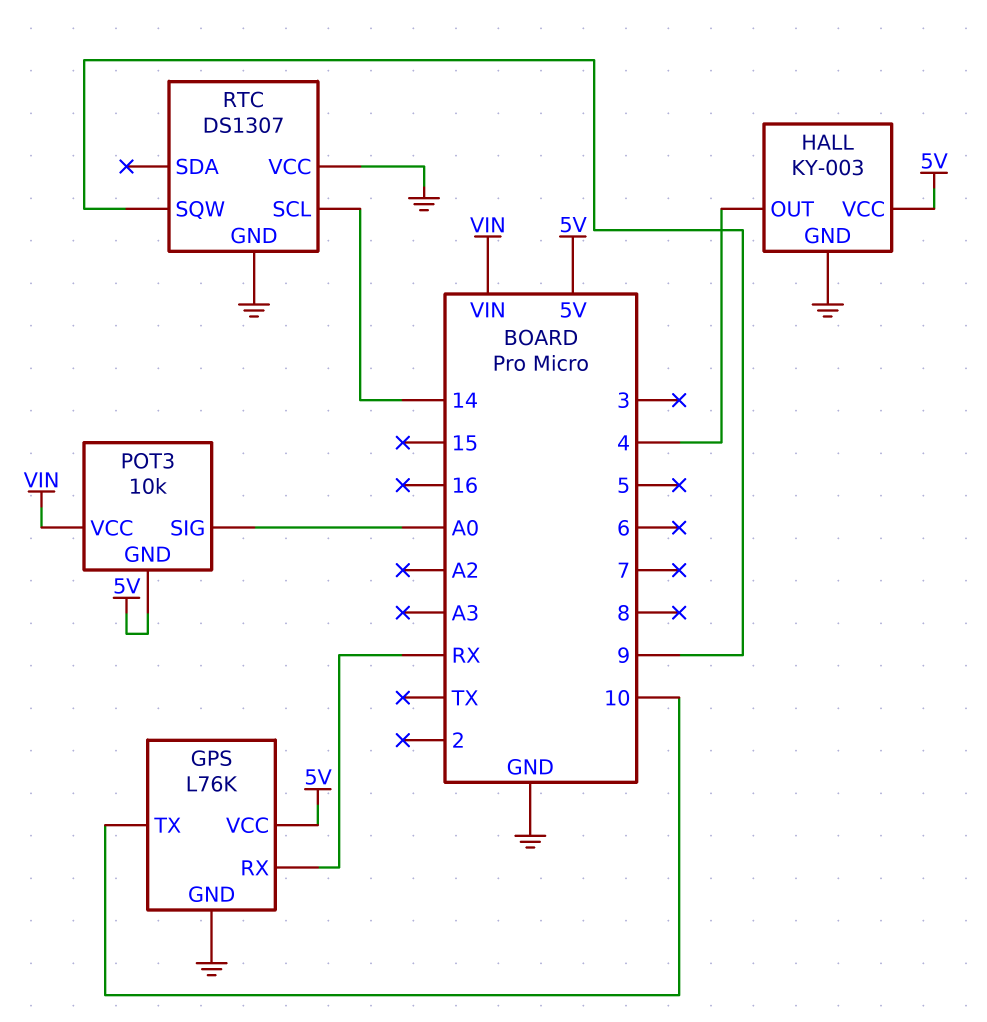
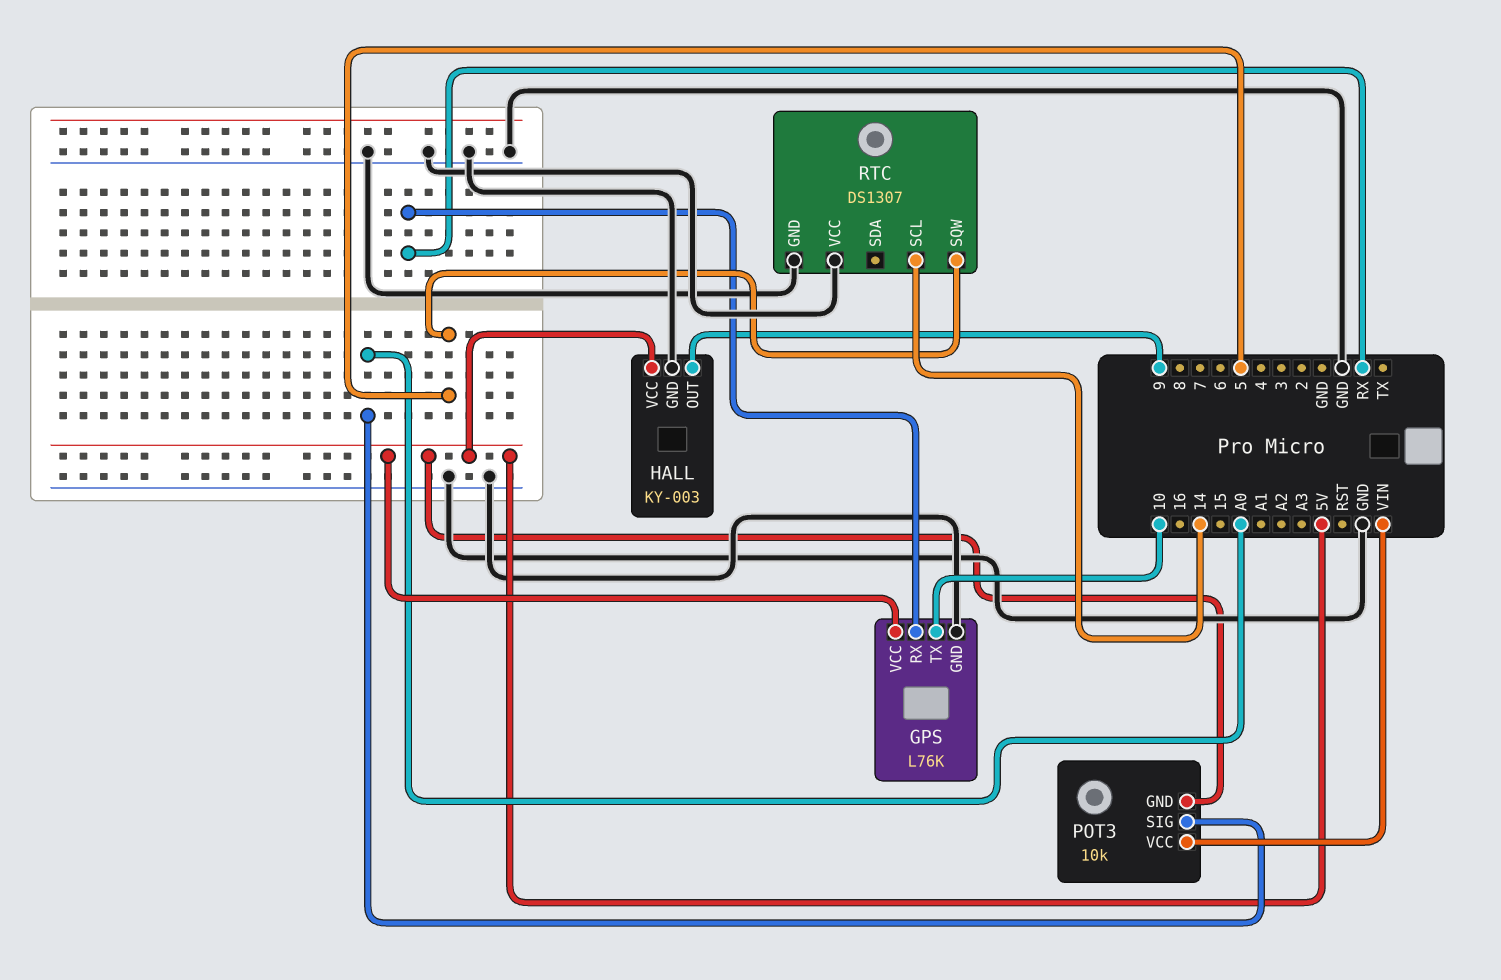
HALL pin OUT: 4 -> 9
RTC pin SQW: 9 -> 5

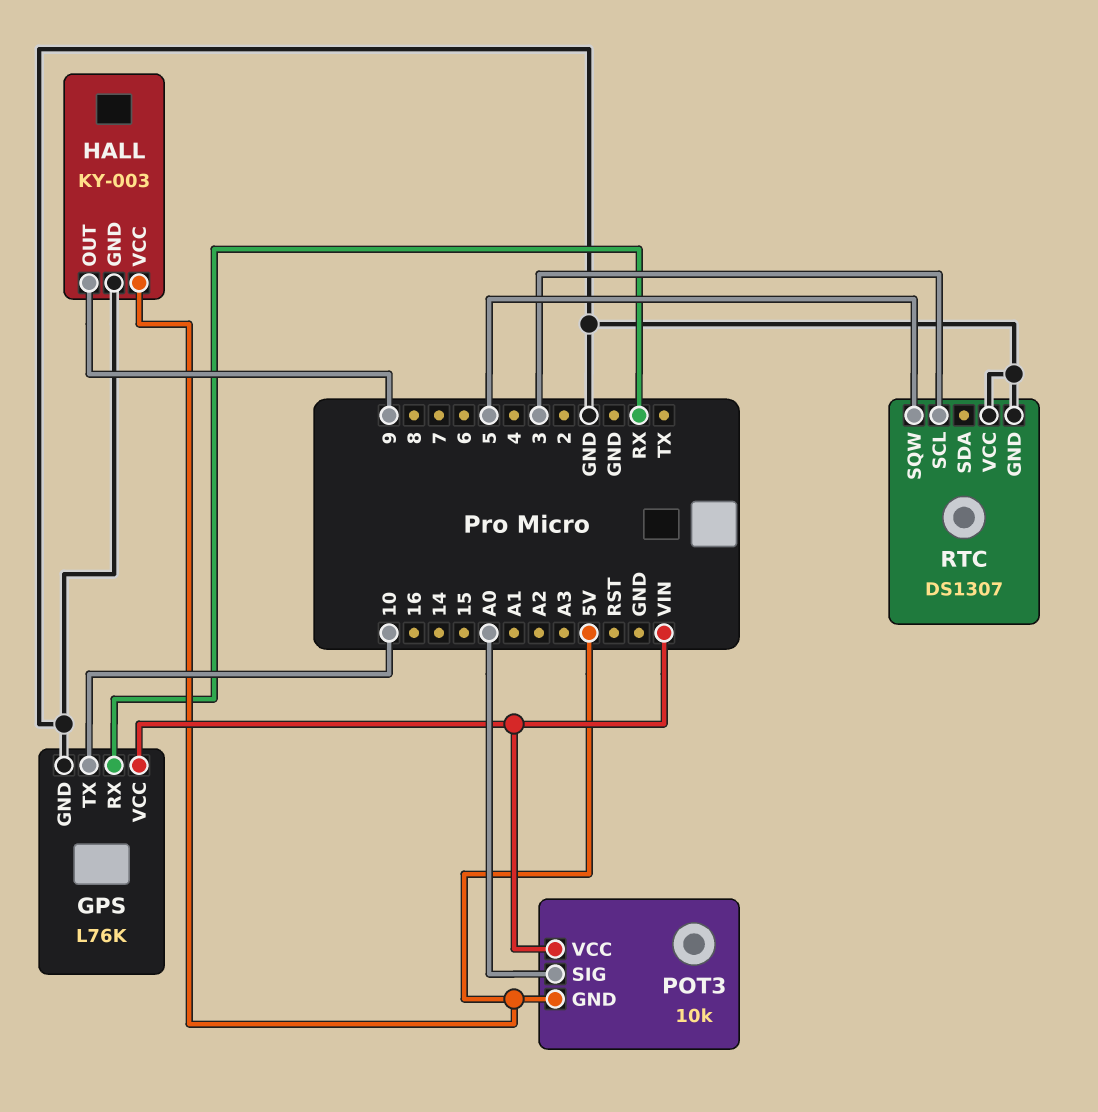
GPS pin VCC: 5V -> VIN
RTC pin SCL: 14 -> 3

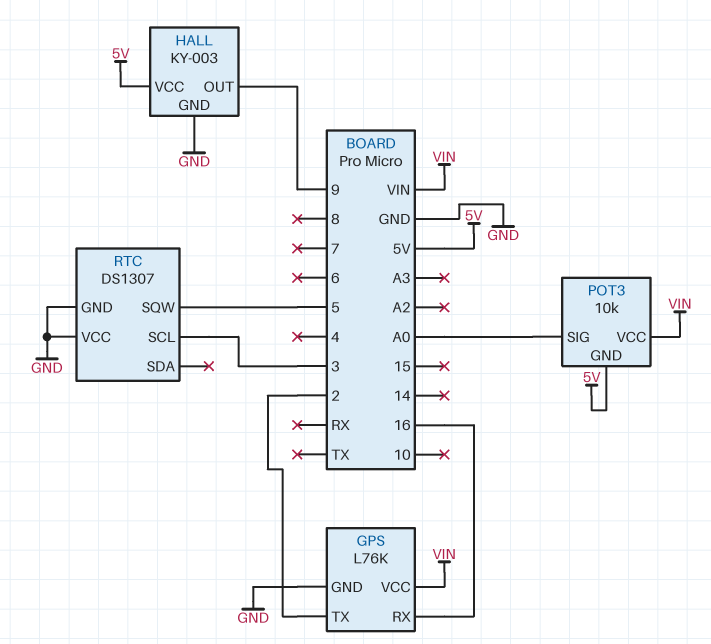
GPS pin RX: RX -> 16
GPS pin TX: 10 -> 2

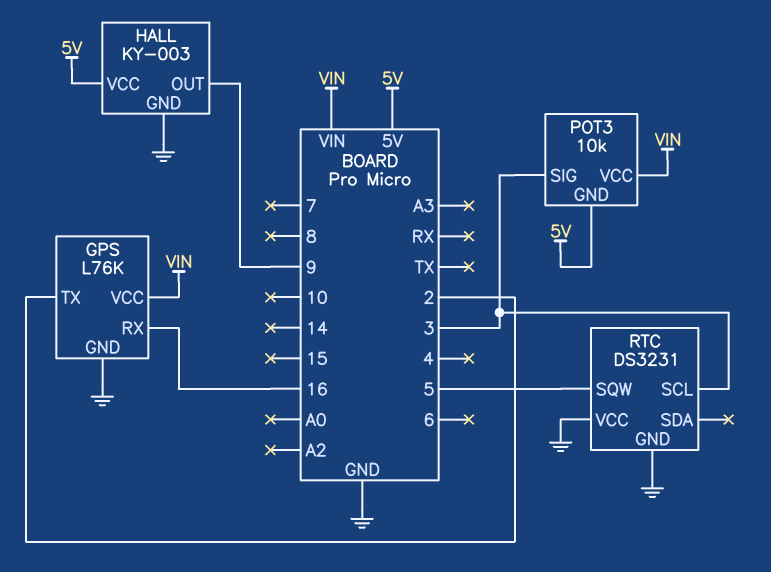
POT3 pin SIG: A0 -> 3
RTC: DS1307 -> DS3231

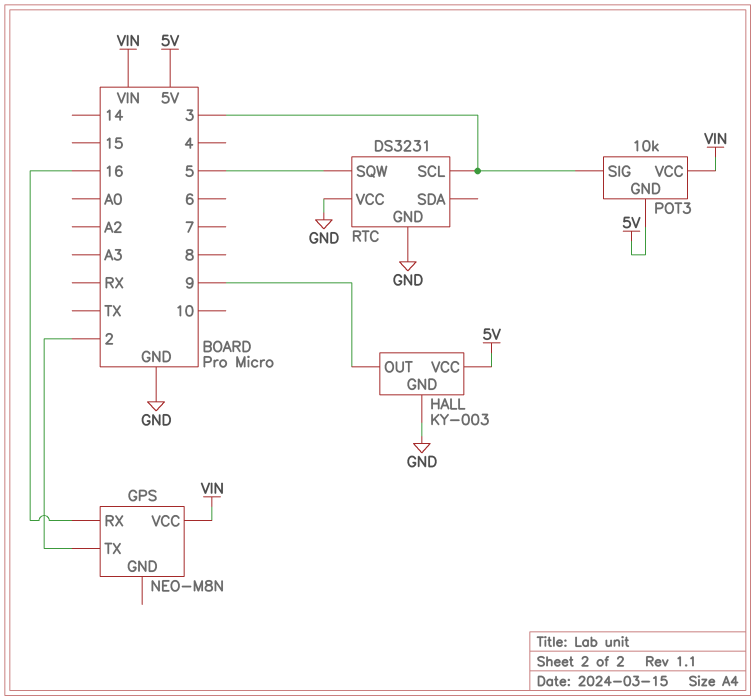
GPS: L76K -> NEO-M8N
GPS pin GND: GND -> none

